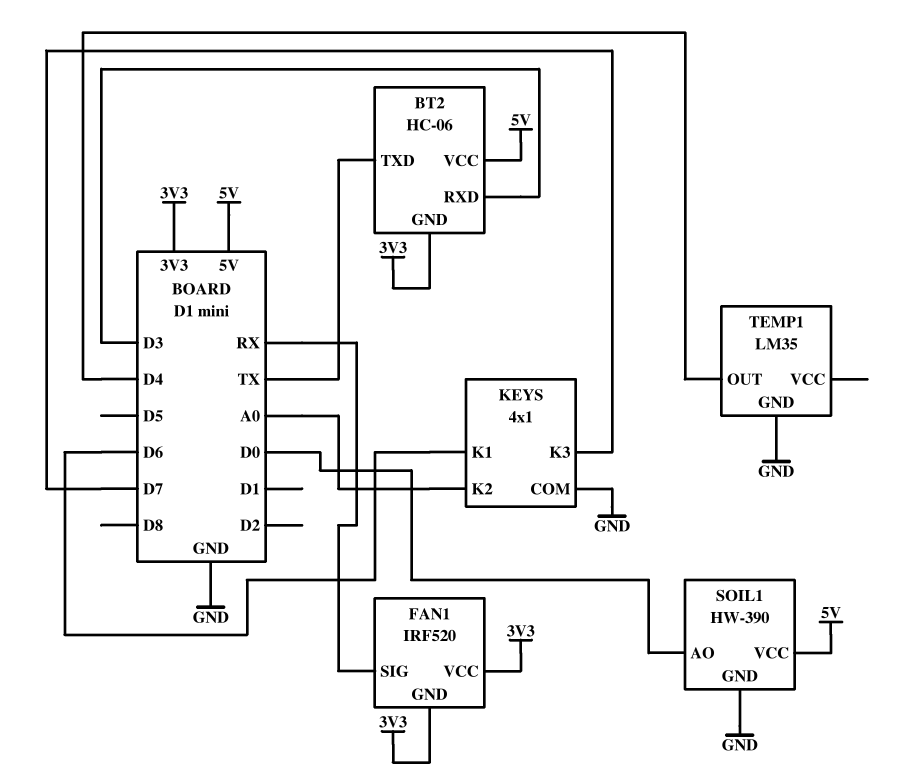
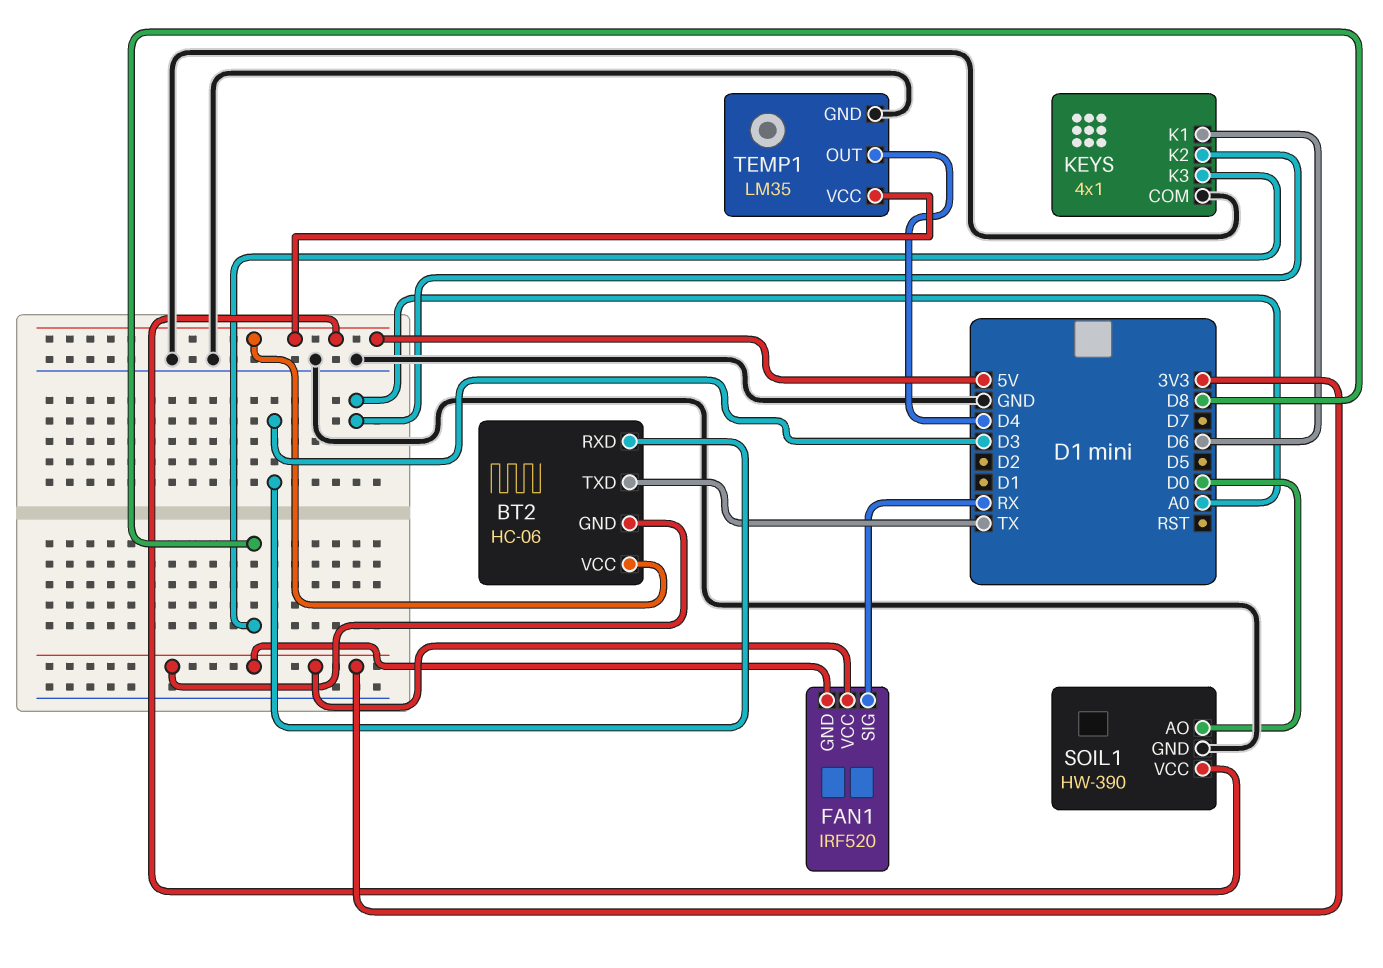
KEYS pin K3: D7 -> D8
TEMP1 pin VCC: none -> 5V

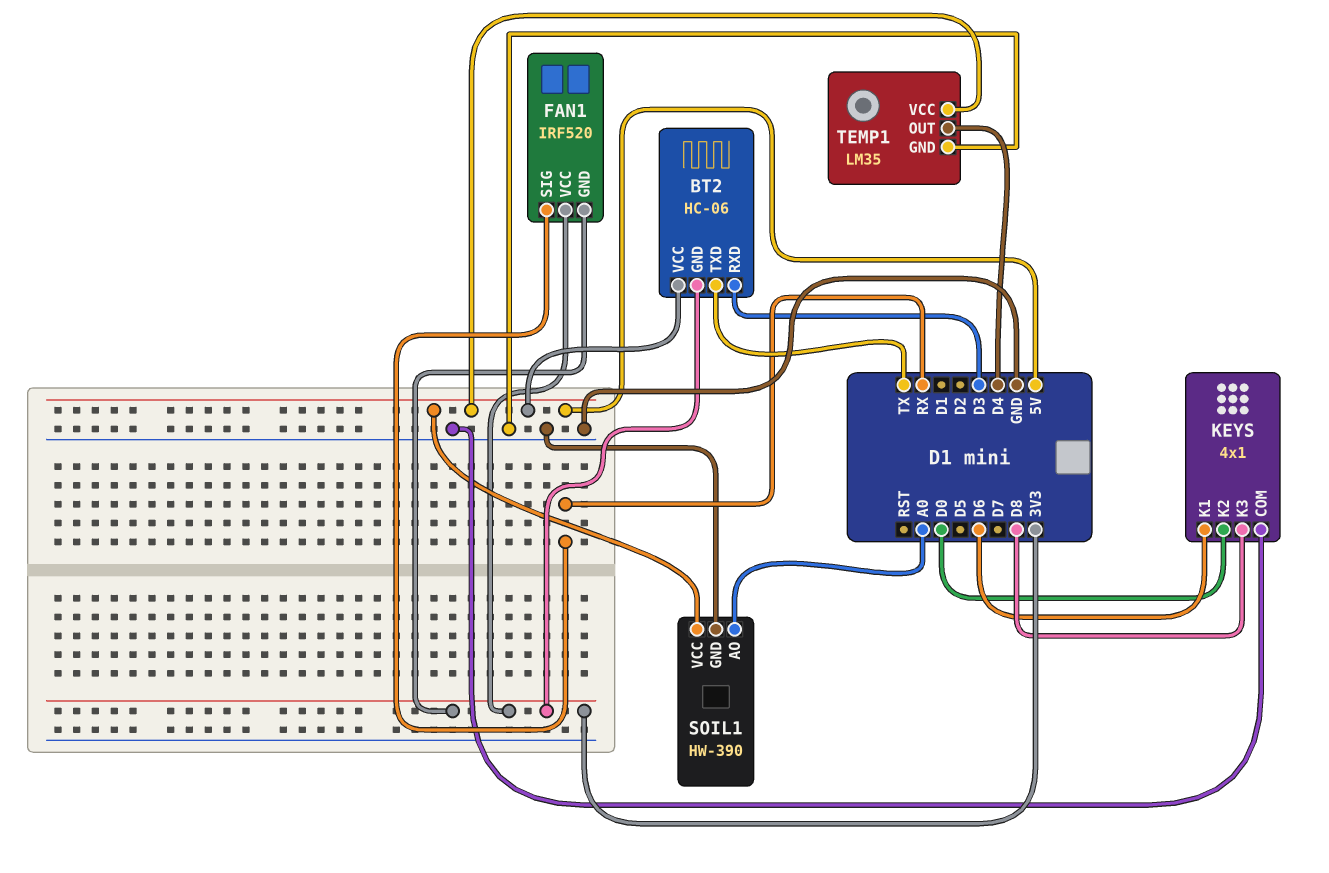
KEYS pin K2: A0 -> D0
SOIL1 pin AO: D0 -> A0

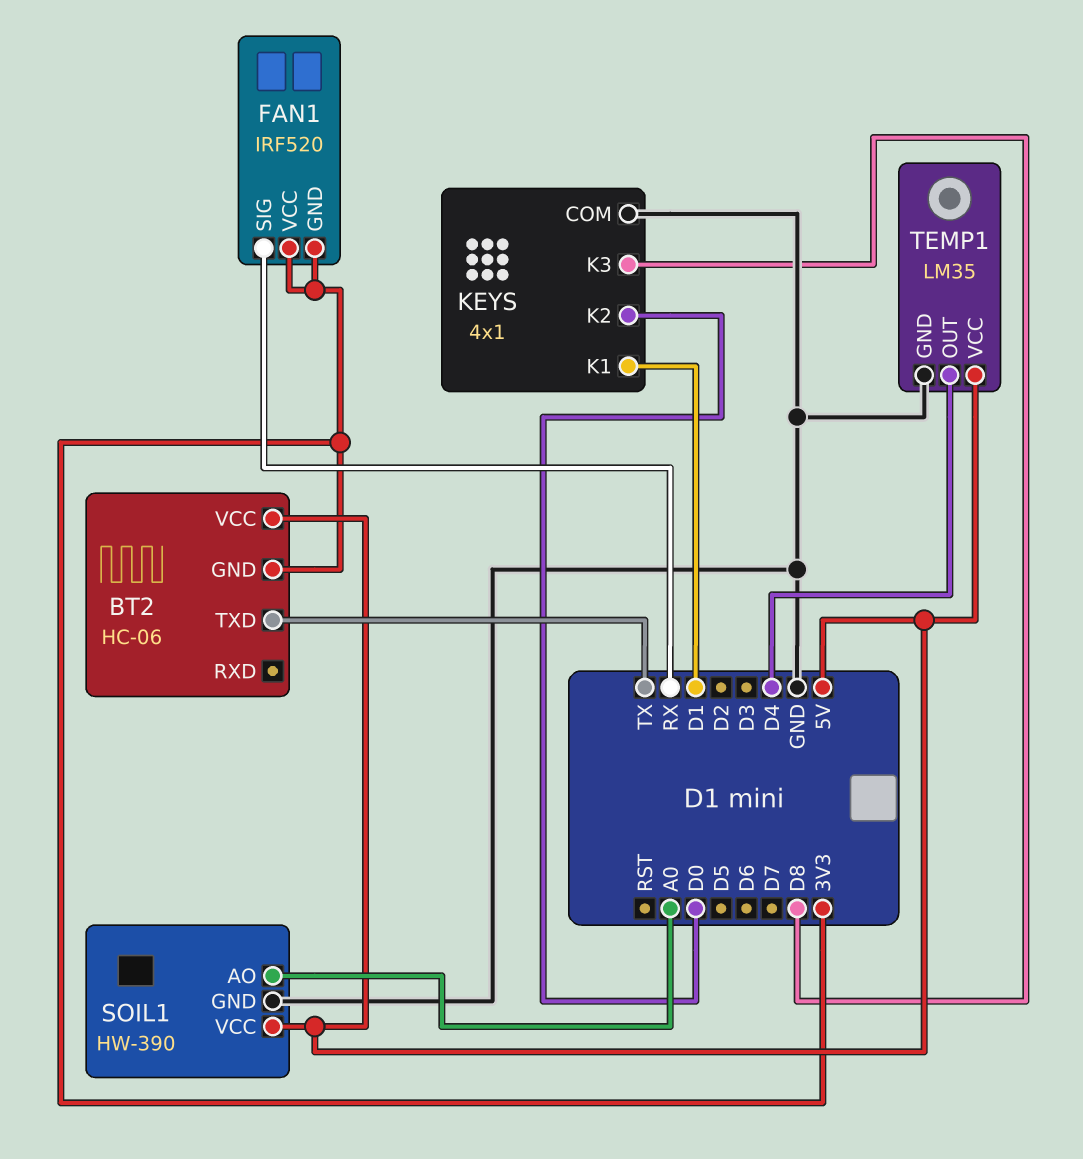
BT2 pin RXD: D3 -> none
KEYS pin K1: D6 -> D1

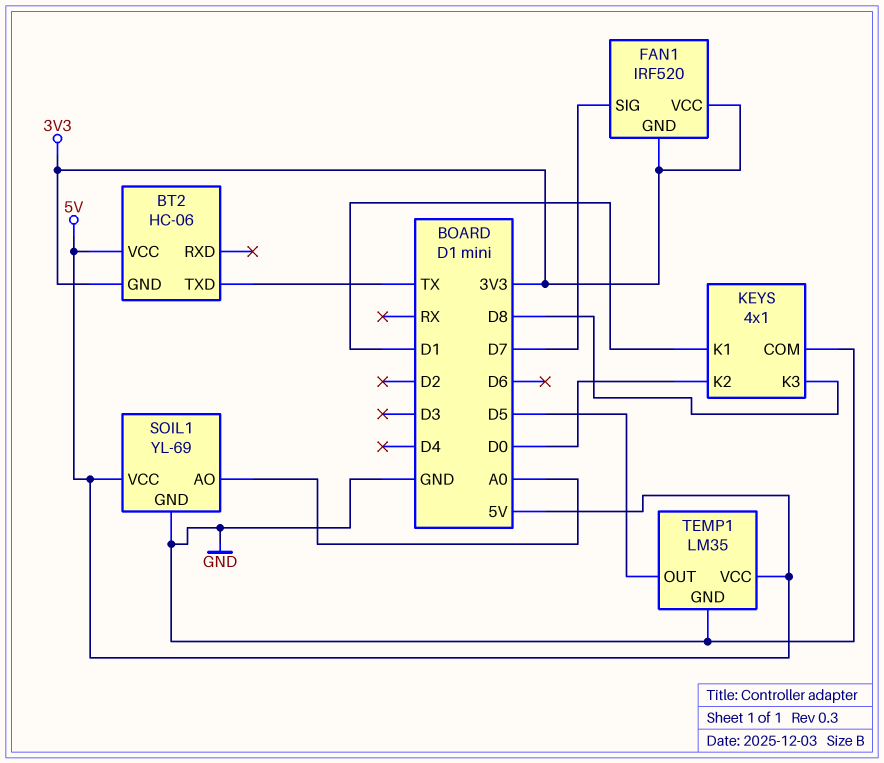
FAN1 pin SIG: RX -> D7
SOIL1: HW-390 -> YL-69
TEMP1 pin OUT: D4 -> D5

